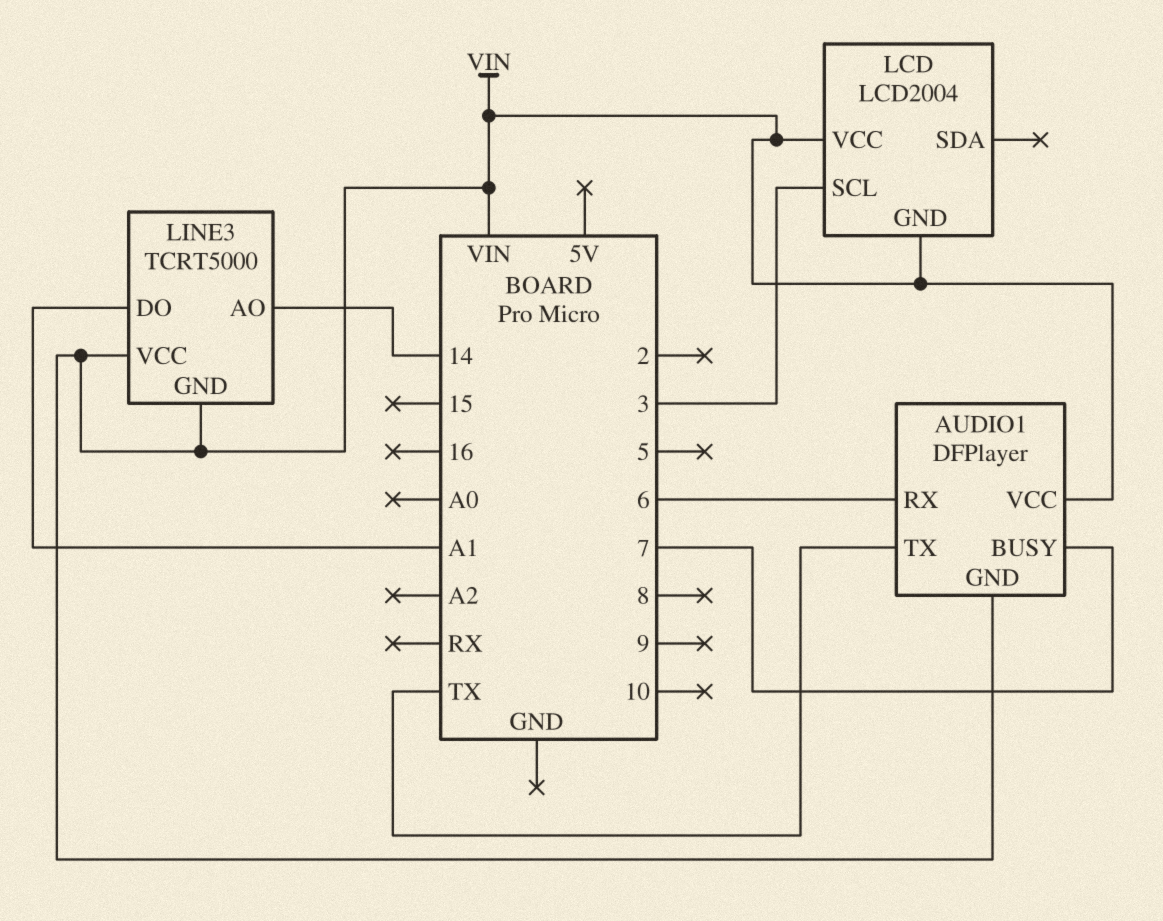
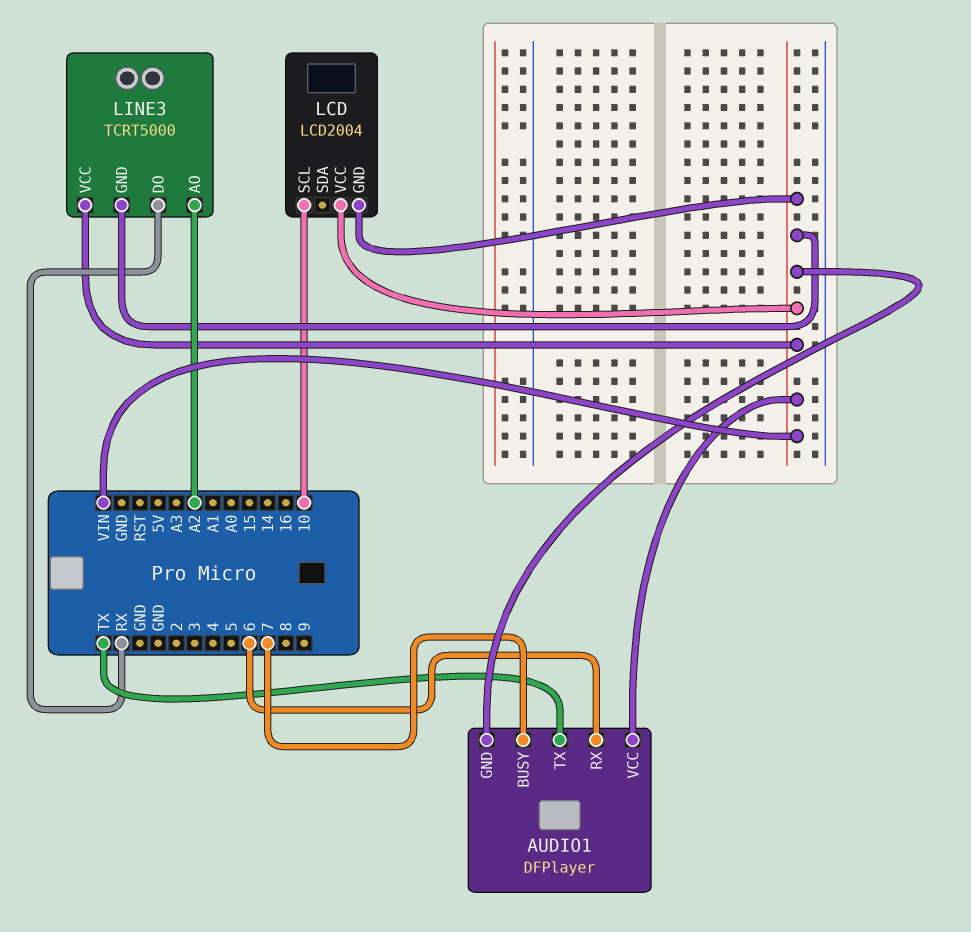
LCD pin SCL: 3 -> 10
LINE3 pin AO: 14 -> A2
LINE3 pin DO: A1 -> RX

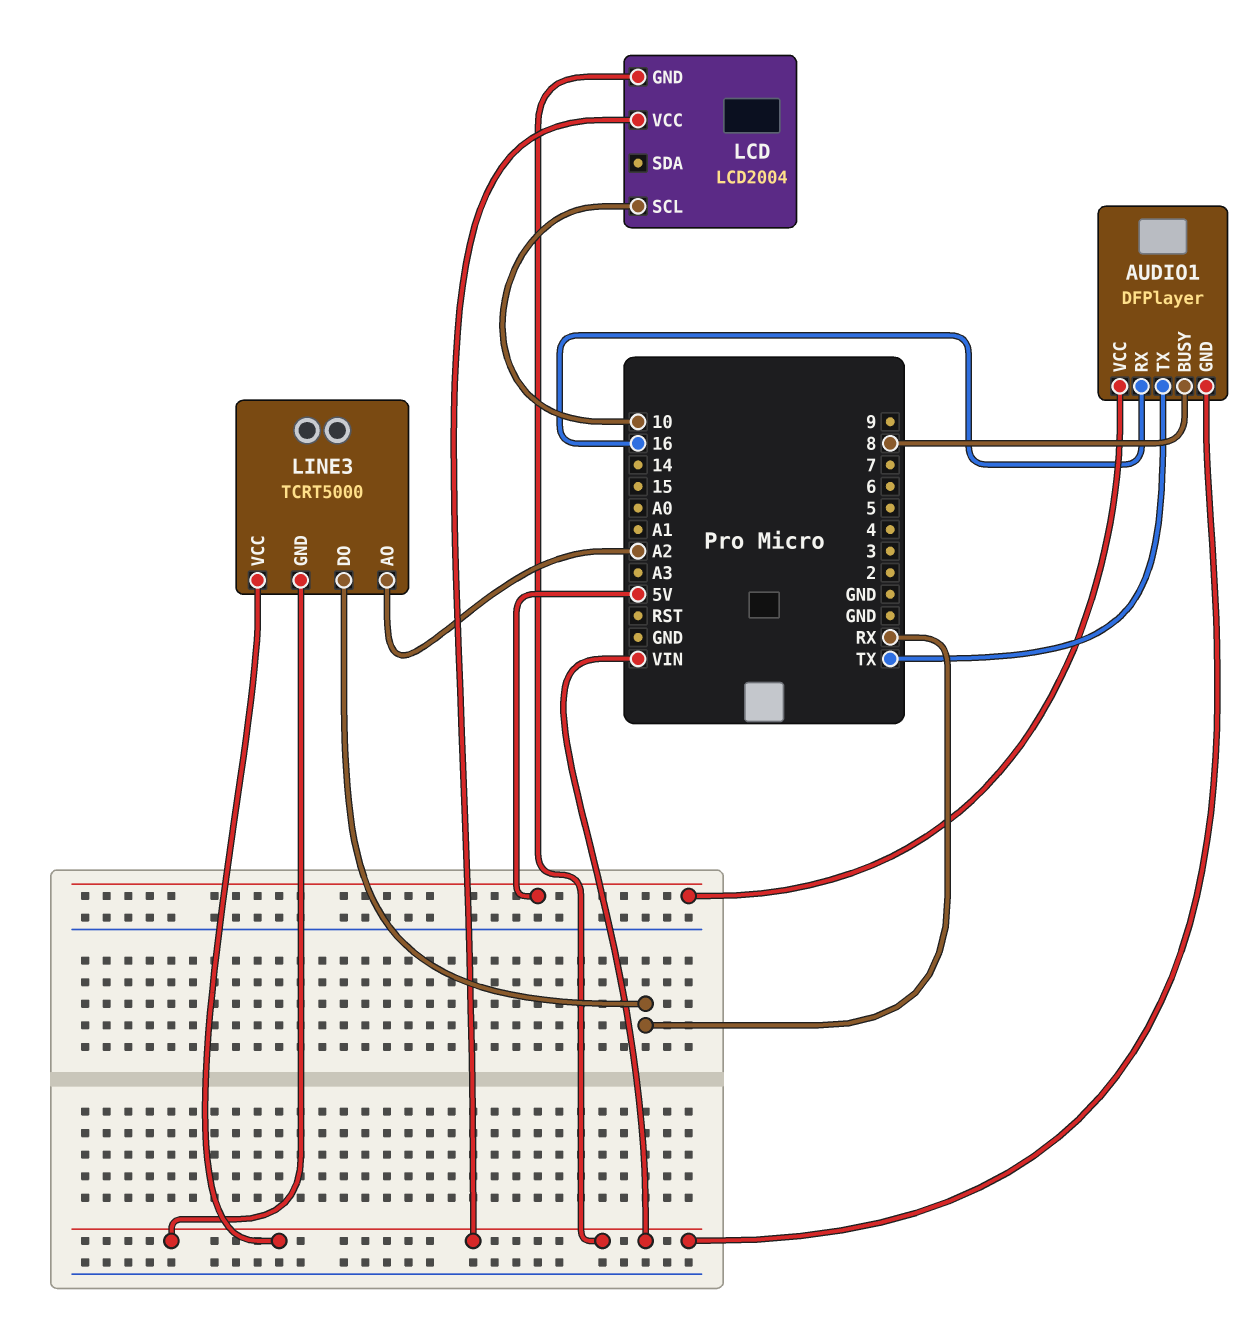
AUDIO1 pin BUSY: 7 -> 8
AUDIO1 pin RX: 6 -> 16
AUDIO1 pin VCC: VIN -> 5V

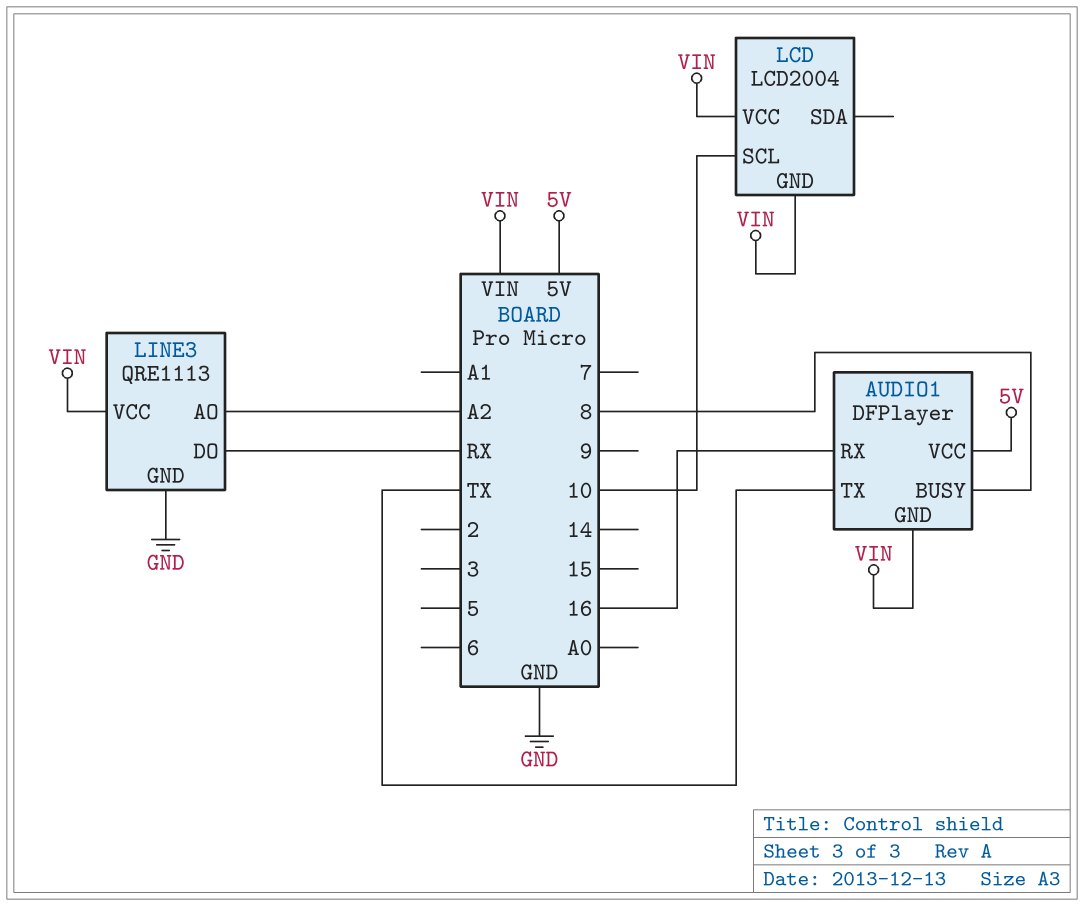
LINE3: TCRT5000 -> QRE1113
LINE3 pin GND: VIN -> GND

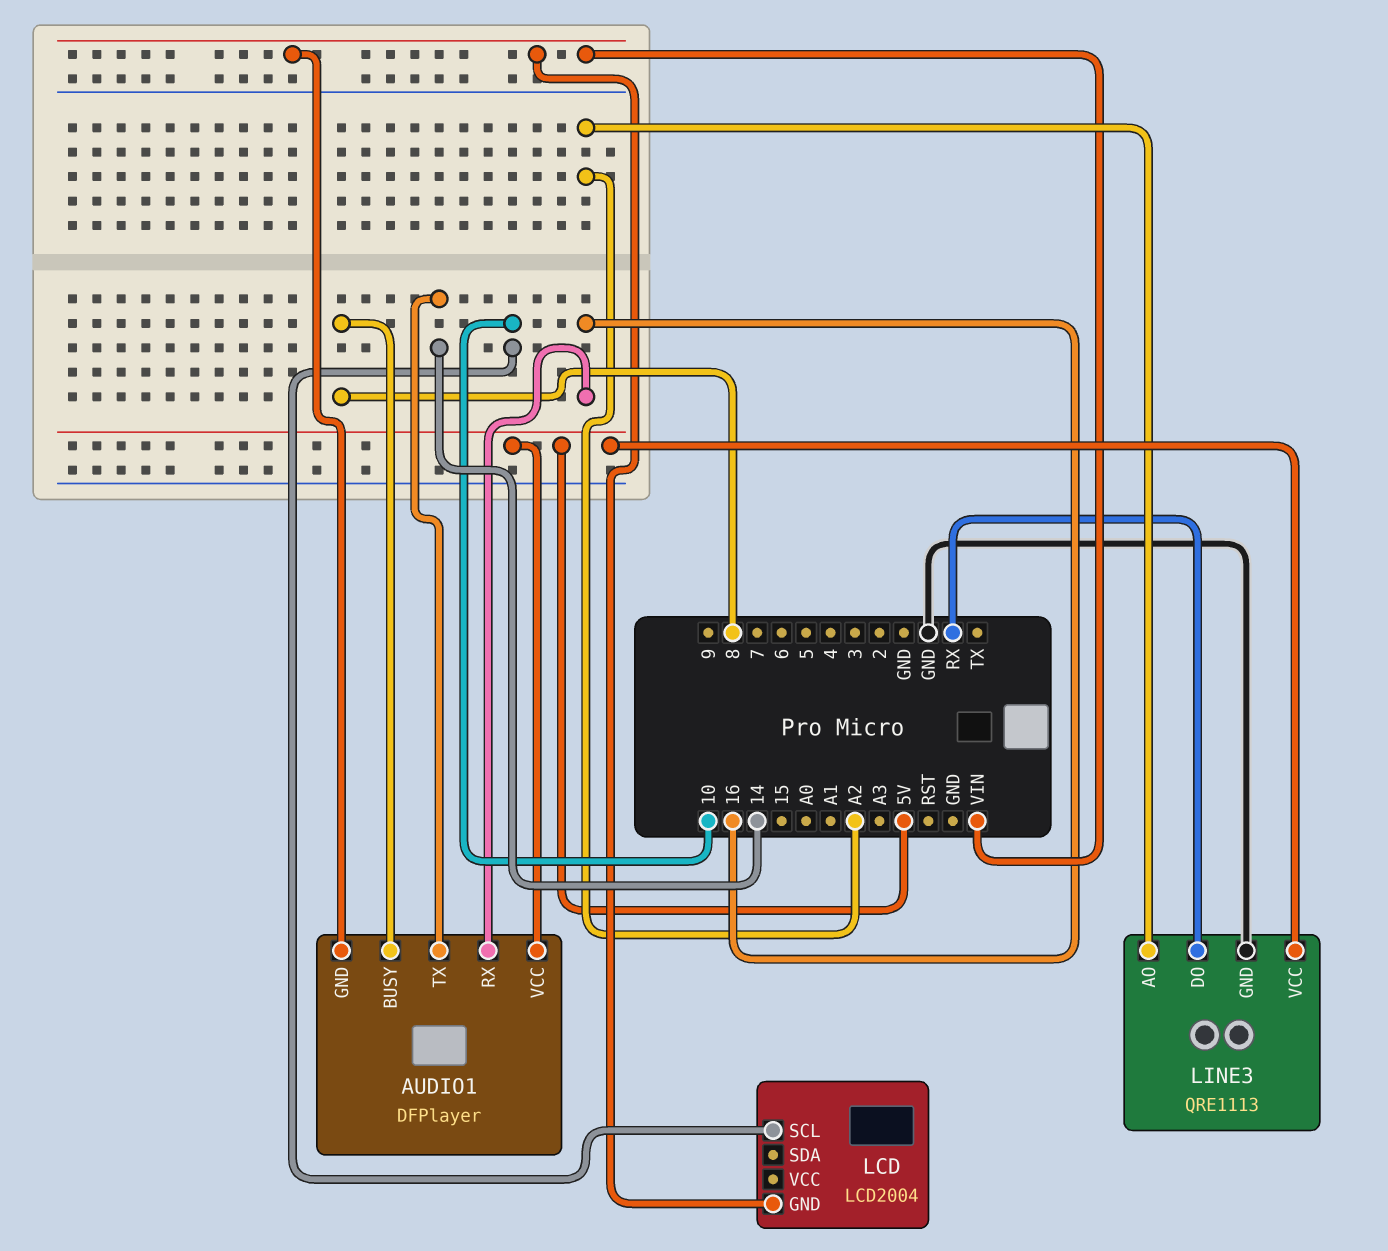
AUDIO1 pin TX: TX -> 14
LCD pin VCC: VIN -> none
LINE3 pin VCC: VIN -> 5V

